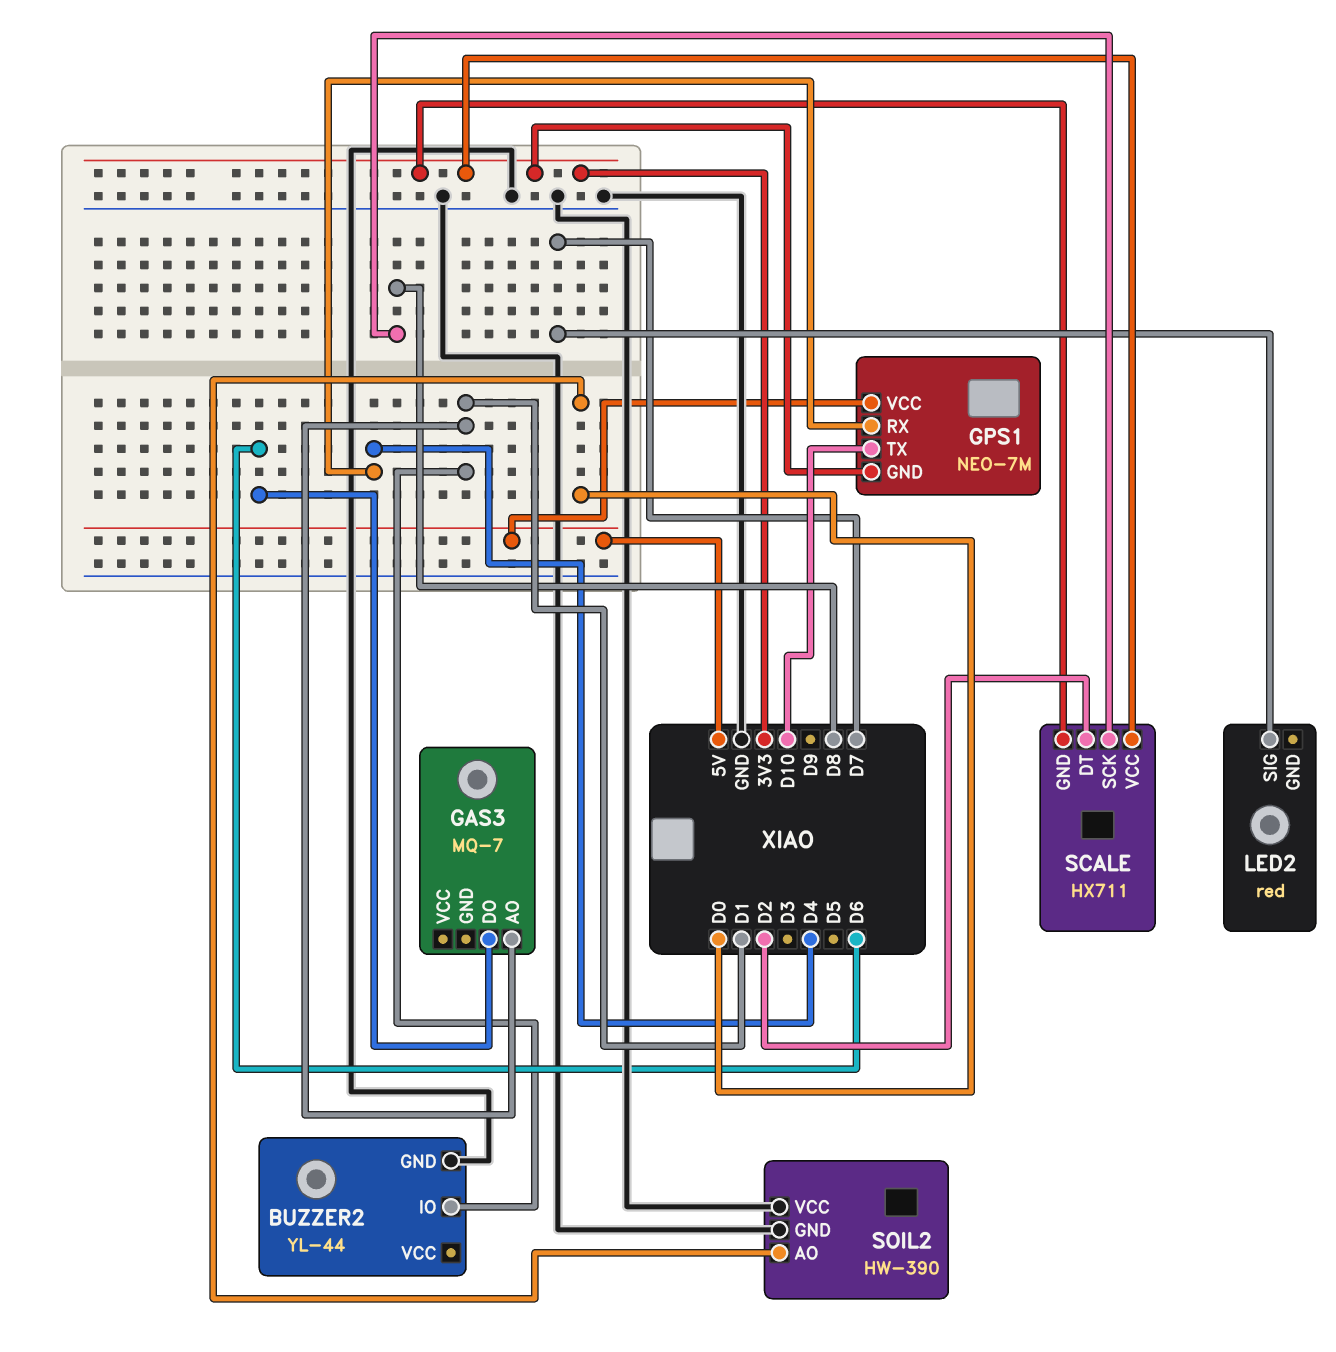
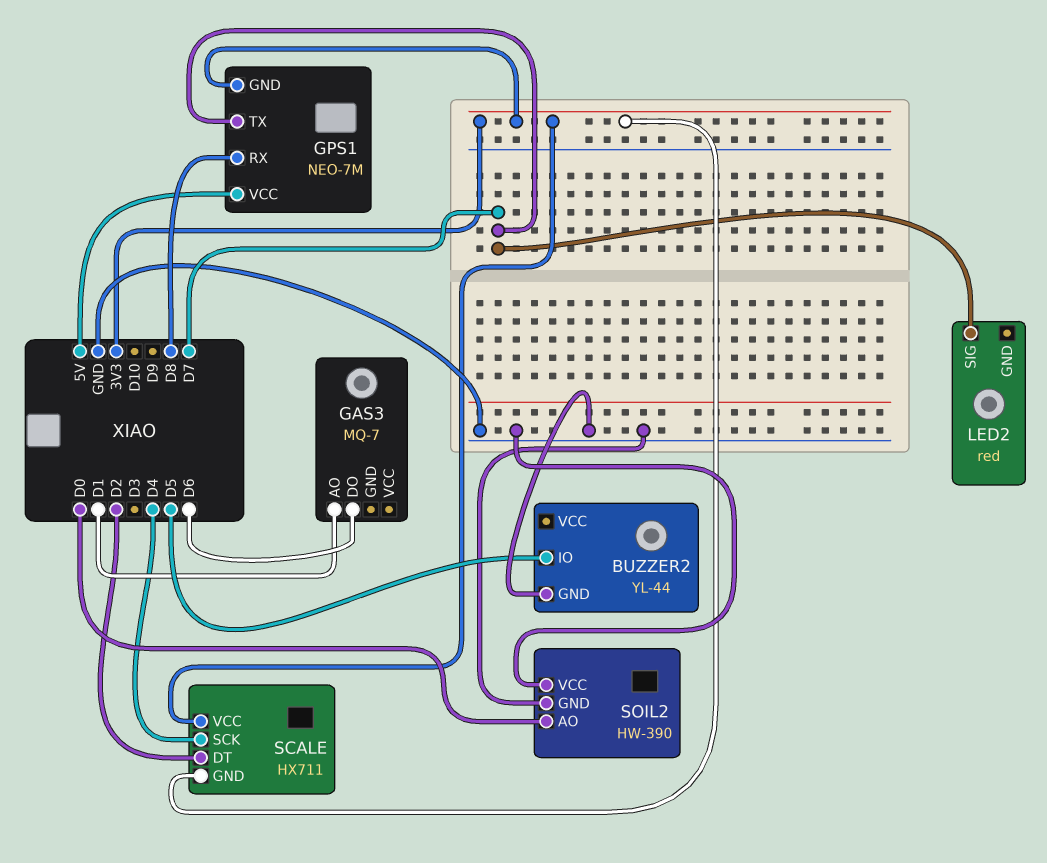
BUZZER2 pin IO: D1 -> D5
GPS1 pin RX: D4 -> D8
GPS1 pin TX: D10 -> D7
SCALE pin SCK: D8 -> D4

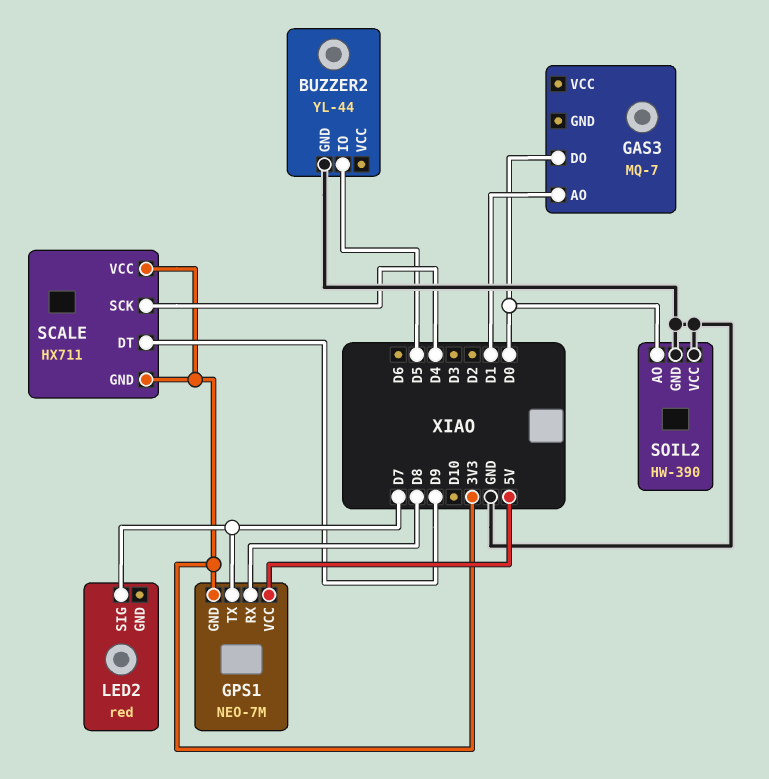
GAS3 pin DO: D6 -> D0
SCALE pin DT: D2 -> D9

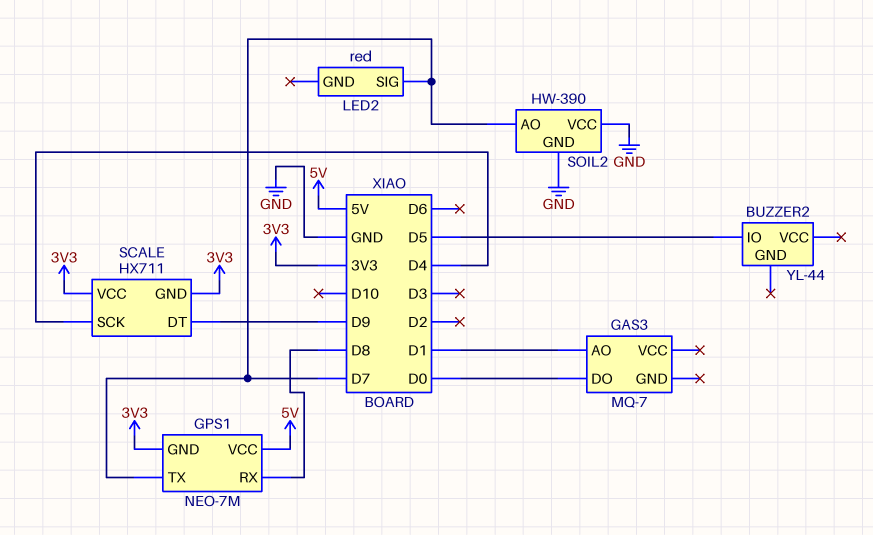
BUZZER2 pin GND: GND -> none
SOIL2 pin AO: D0 -> D7

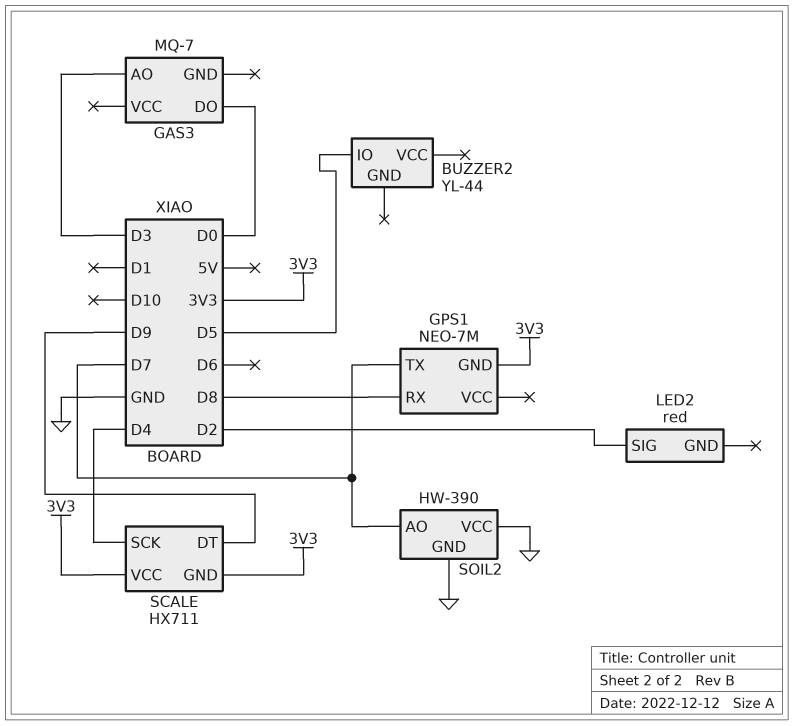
GAS3 pin AO: D1 -> D3
GPS1 pin VCC: 5V -> none
LED2 pin SIG: D7 -> D2

